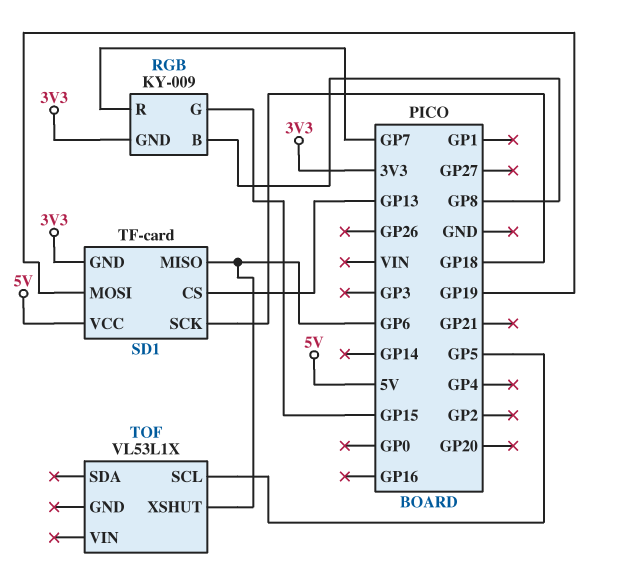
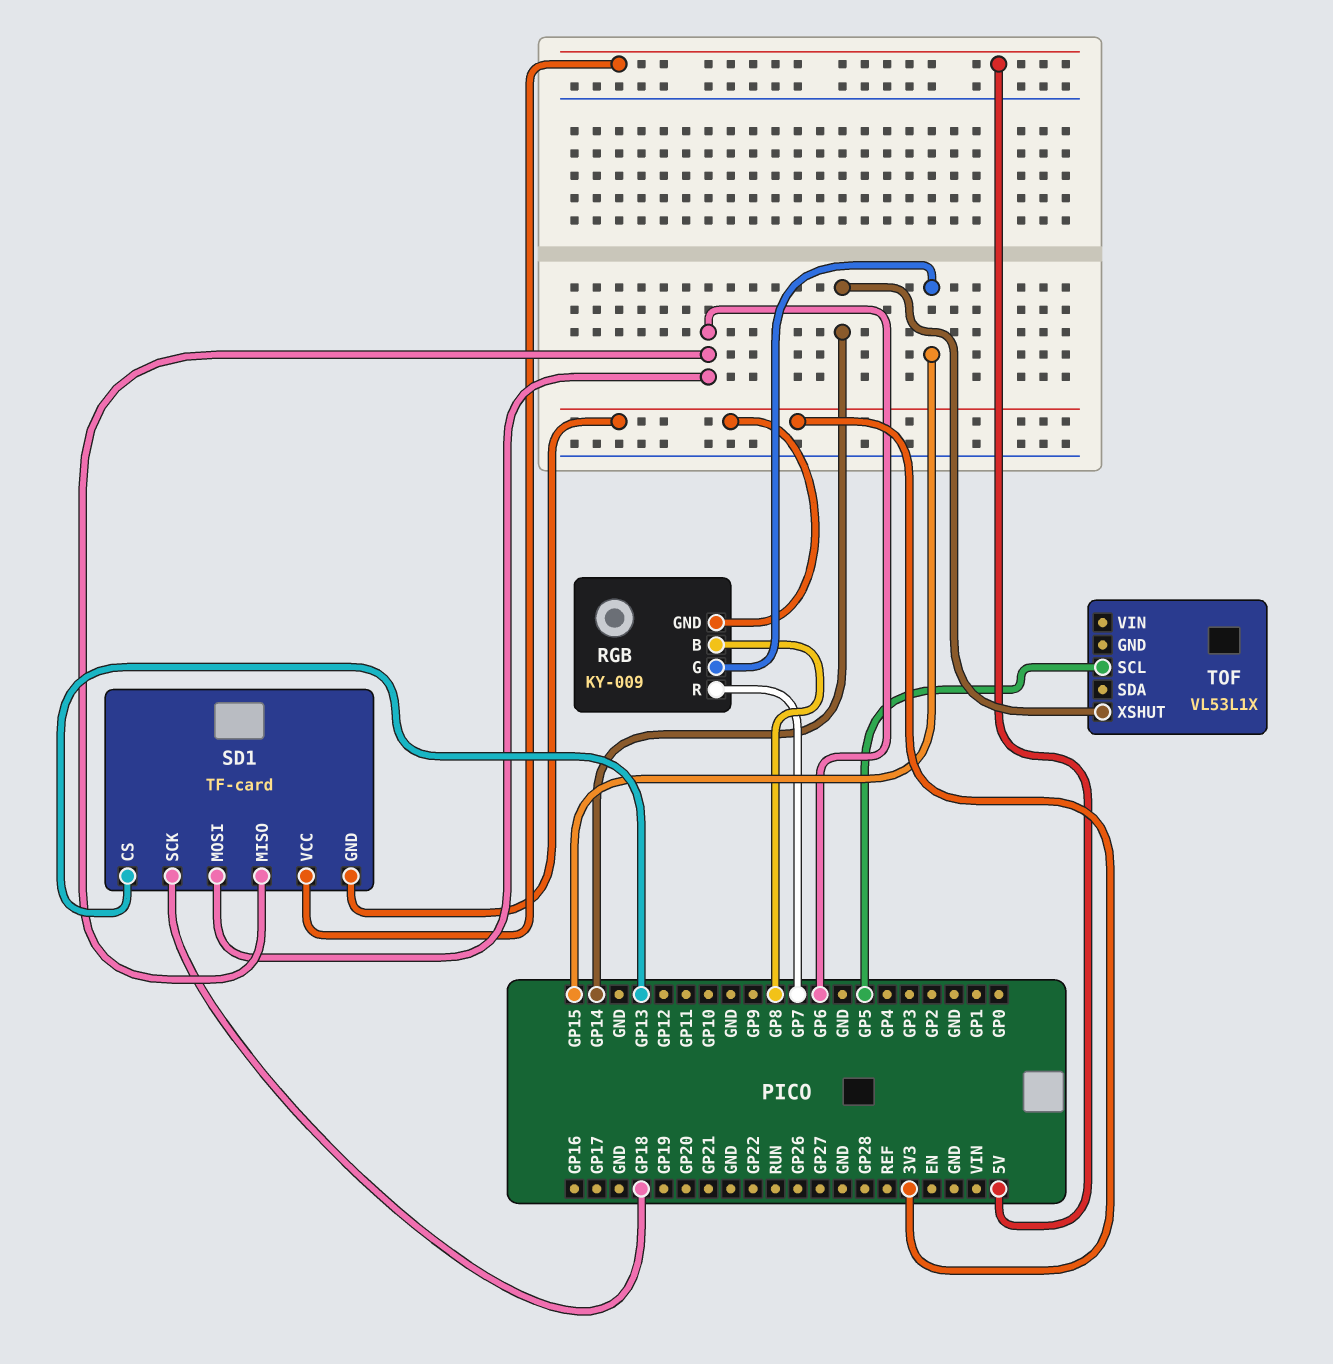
SD1 pin MOSI: GP19 -> GP6
TOF pin XSHUT: GP6 -> GP14

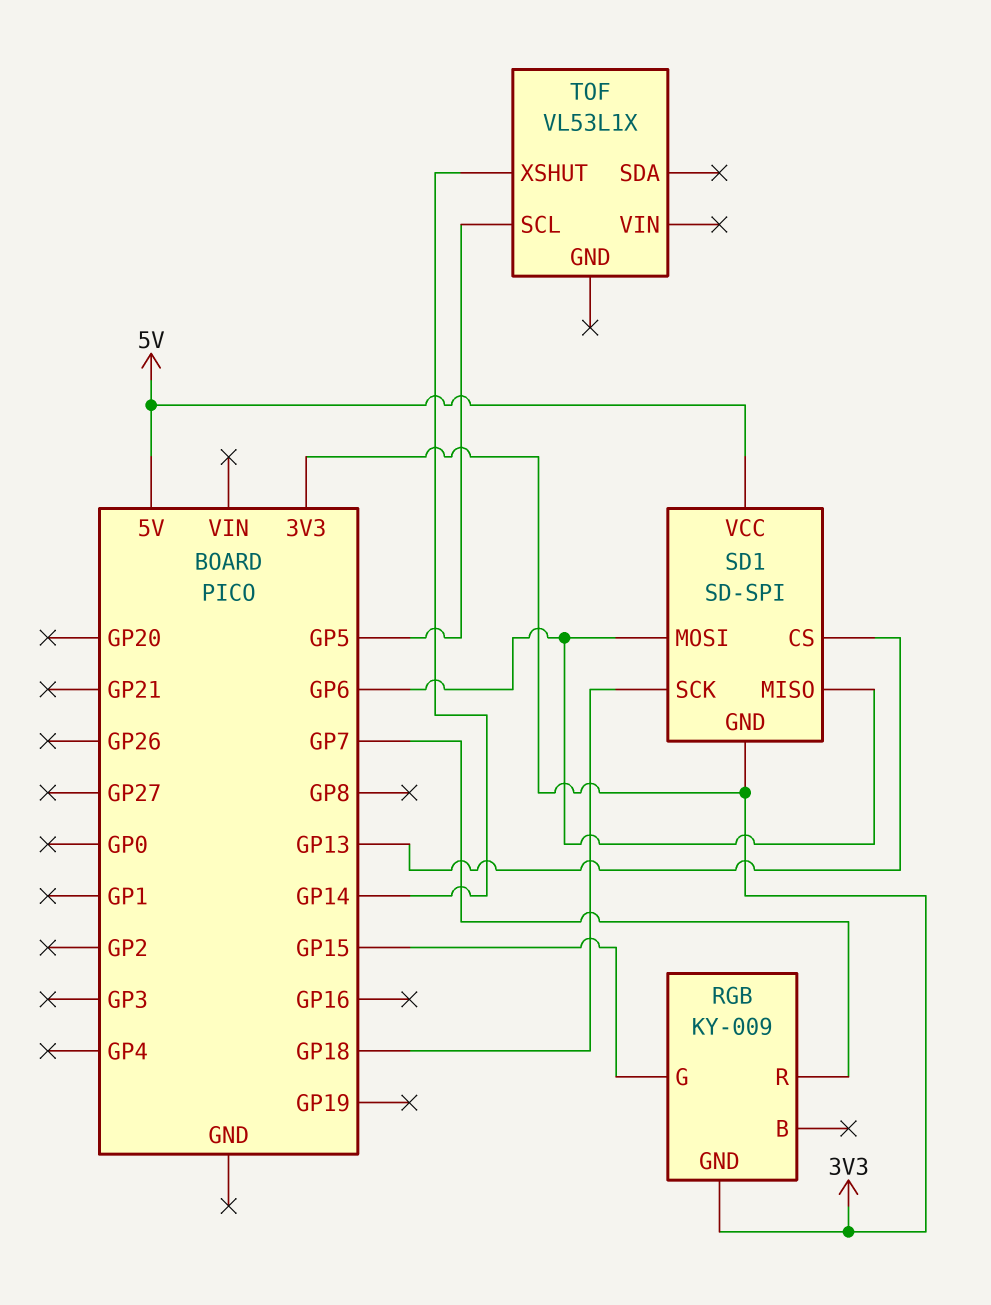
RGB pin B: GP8 -> none
SD1: TF-card -> SD-SPI

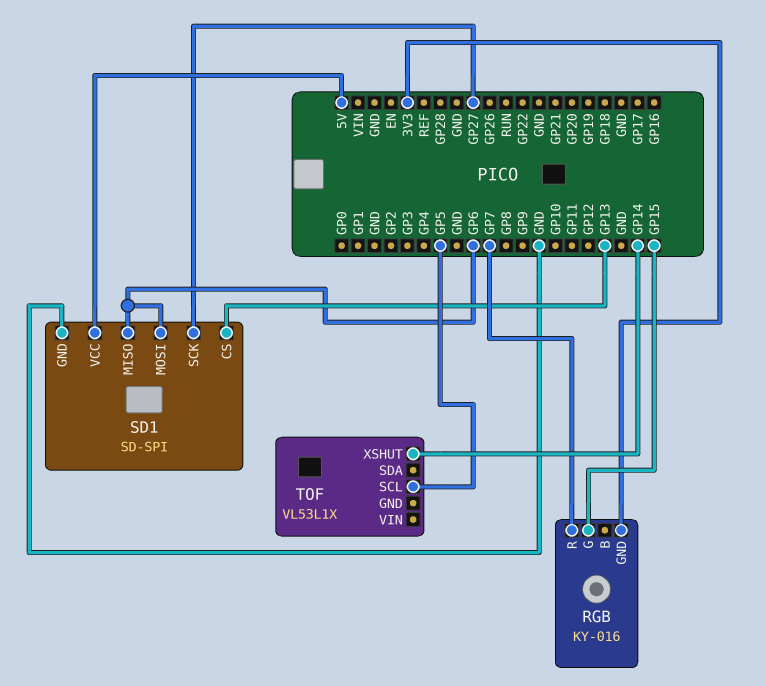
RGB: KY-009 -> KY-016
SD1 pin GND: 3V3 -> GND
SD1 pin SCK: GP18 -> GP27

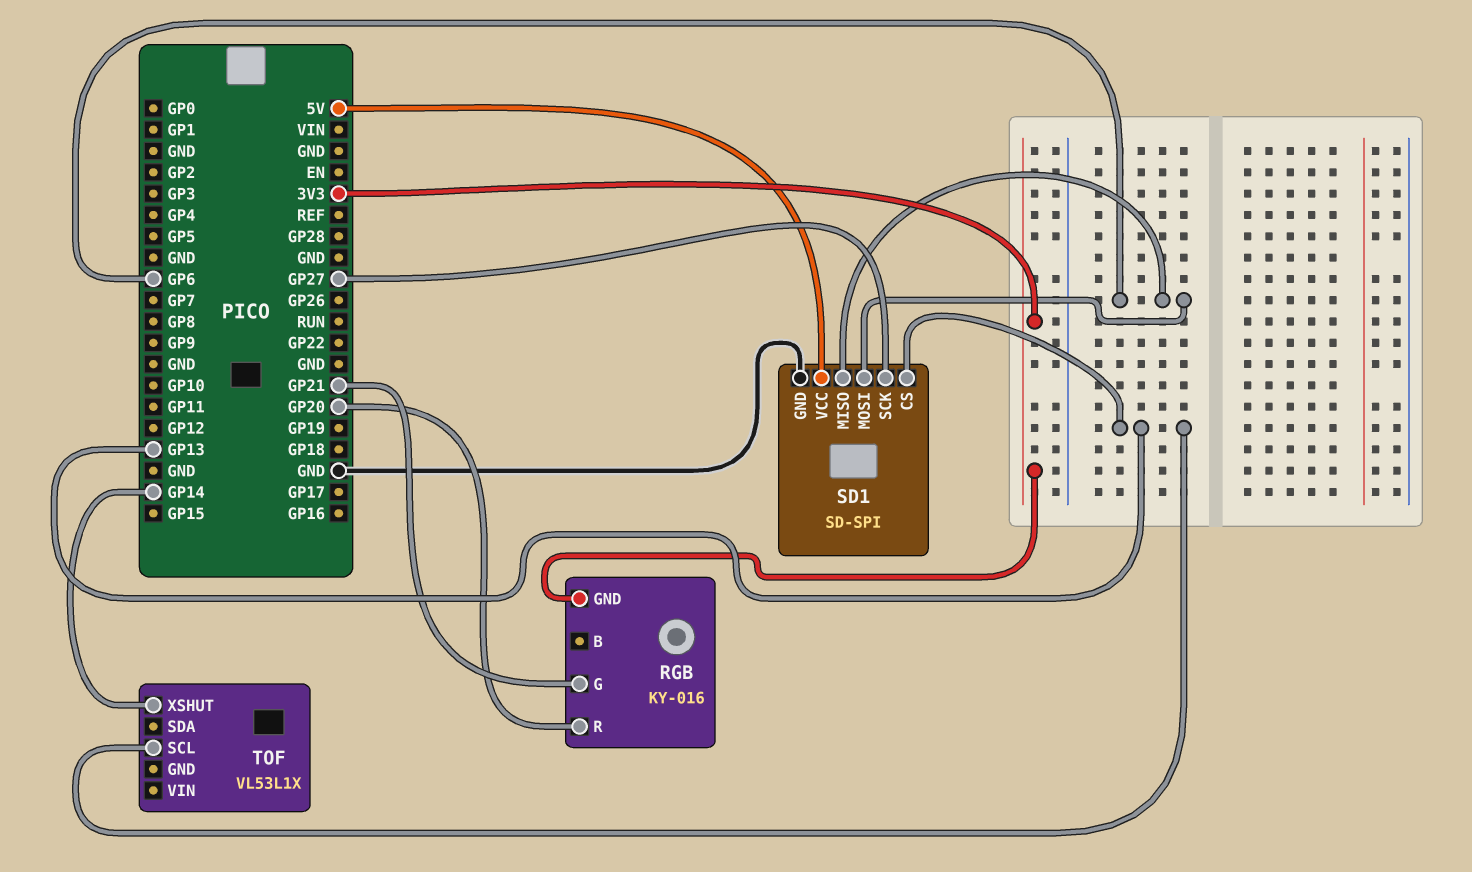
RGB pin G: GP15 -> GP21
RGB pin R: GP7 -> GP20
TOF pin SCL: GP5 -> GP13

